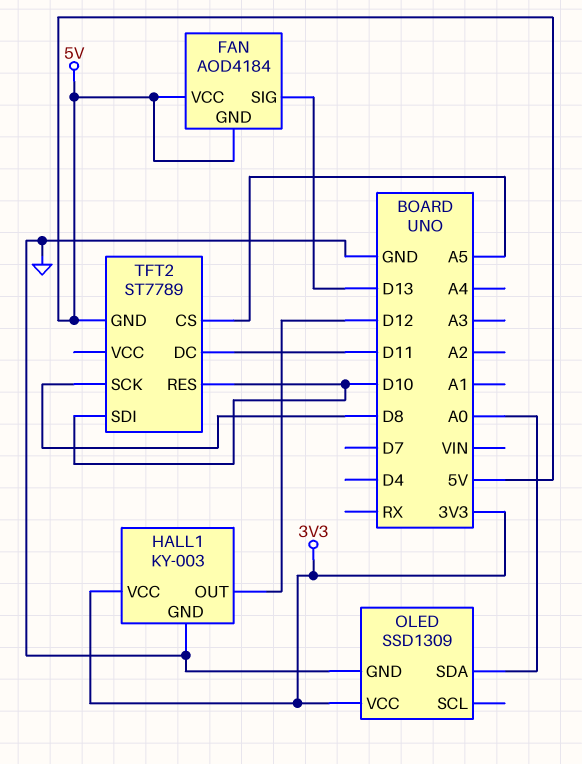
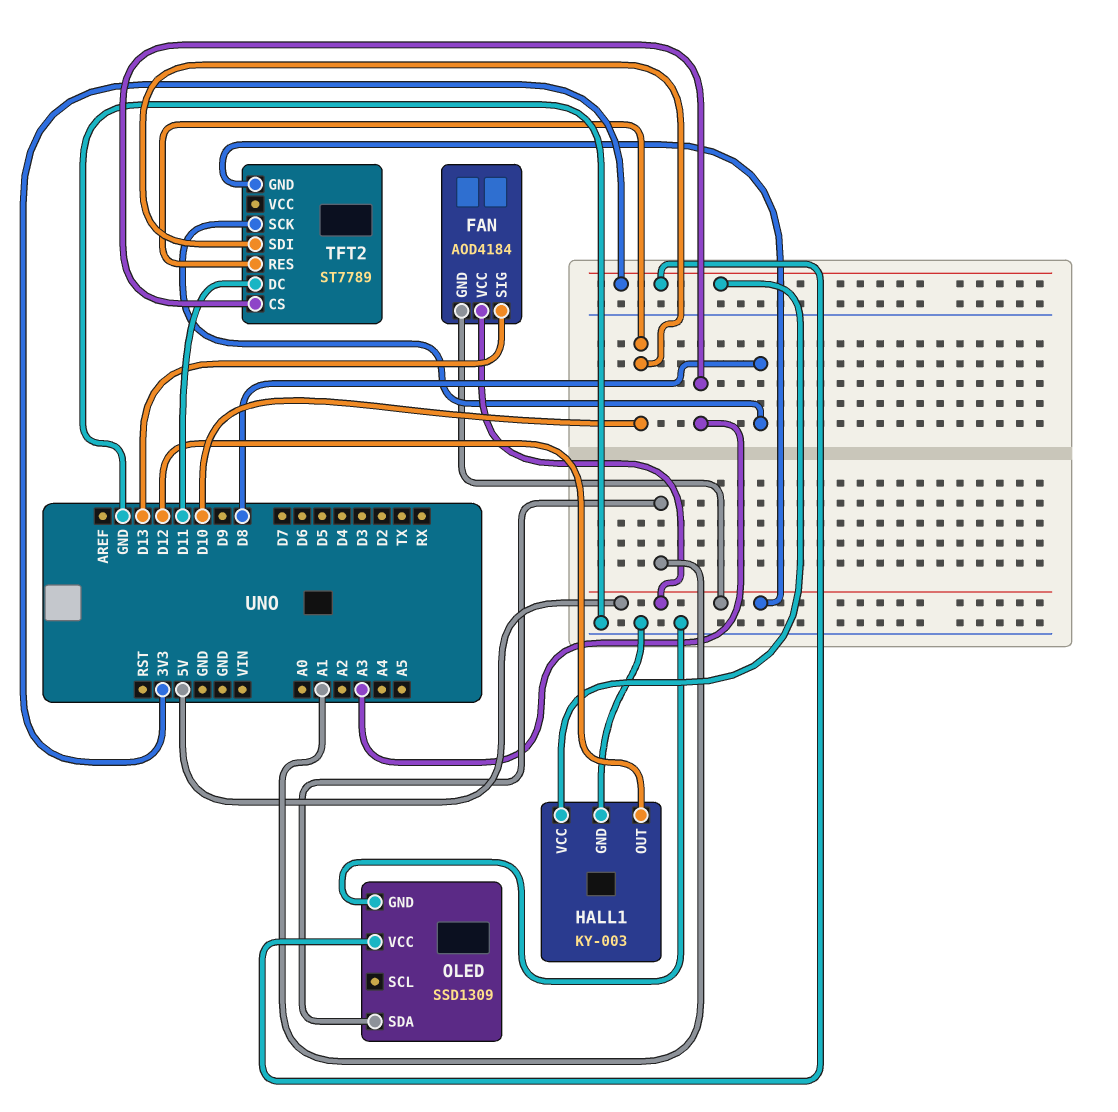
OLED pin SDA: A0 -> A1
TFT2 pin CS: A5 -> A3

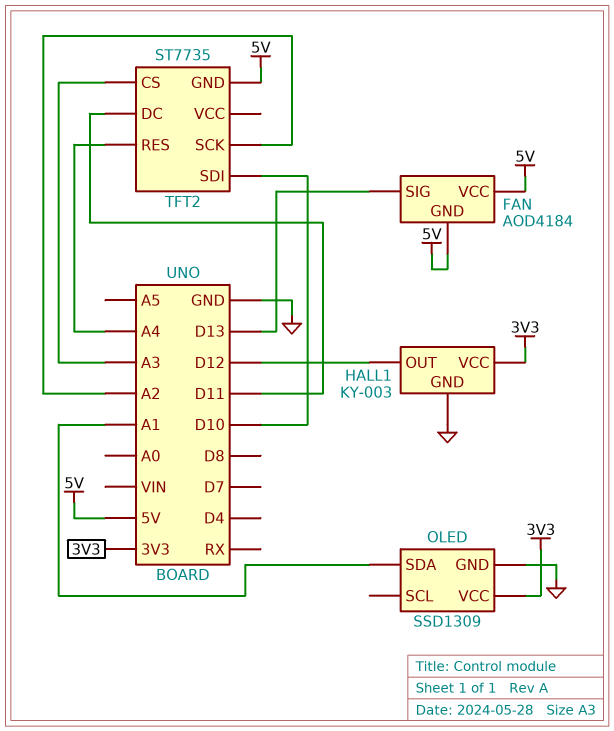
TFT2: ST7789 -> ST7735
TFT2 pin RES: D10 -> A4
TFT2 pin SCK: D8 -> A2

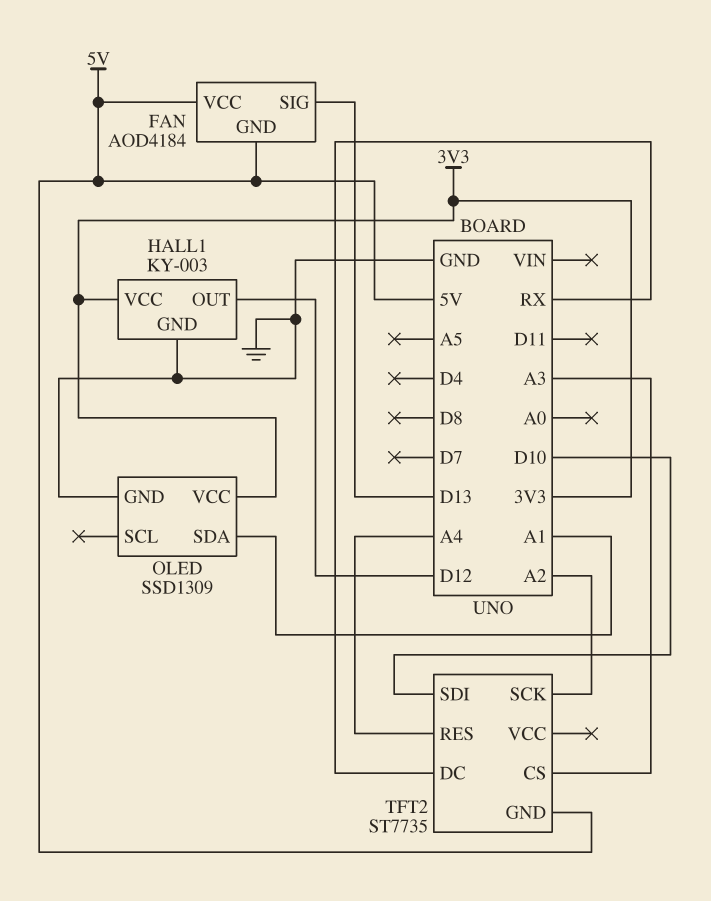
TFT2 pin DC: D11 -> RX

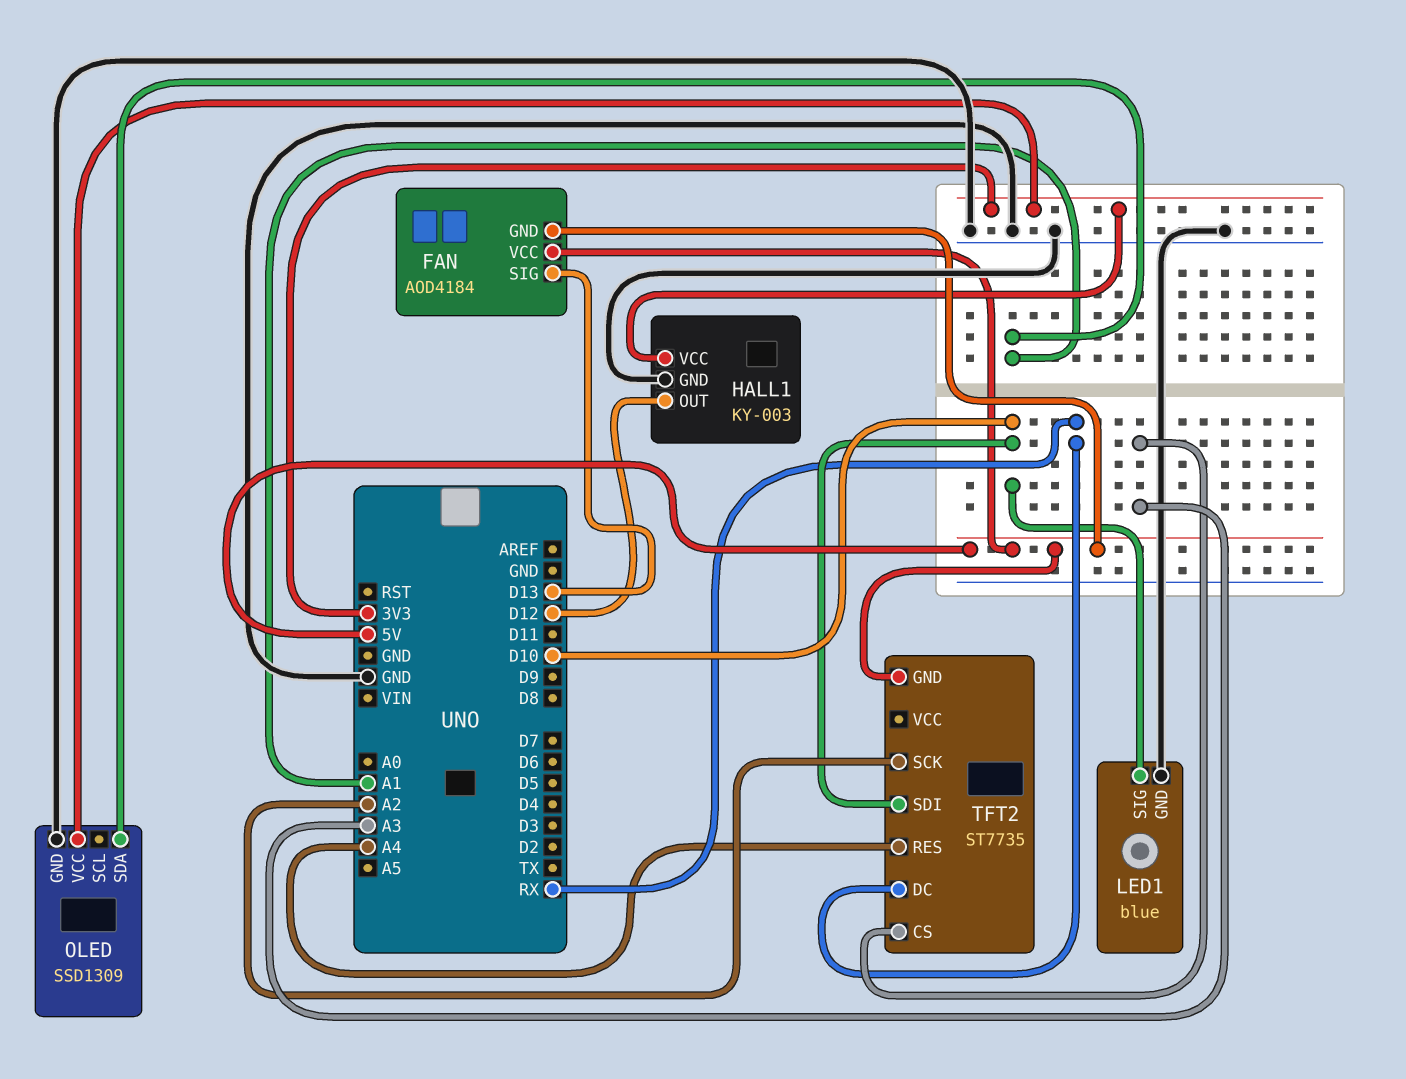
LED1: none -> blue
LED1 pin GND: none -> GND
LED1 pin SIG: none -> D10

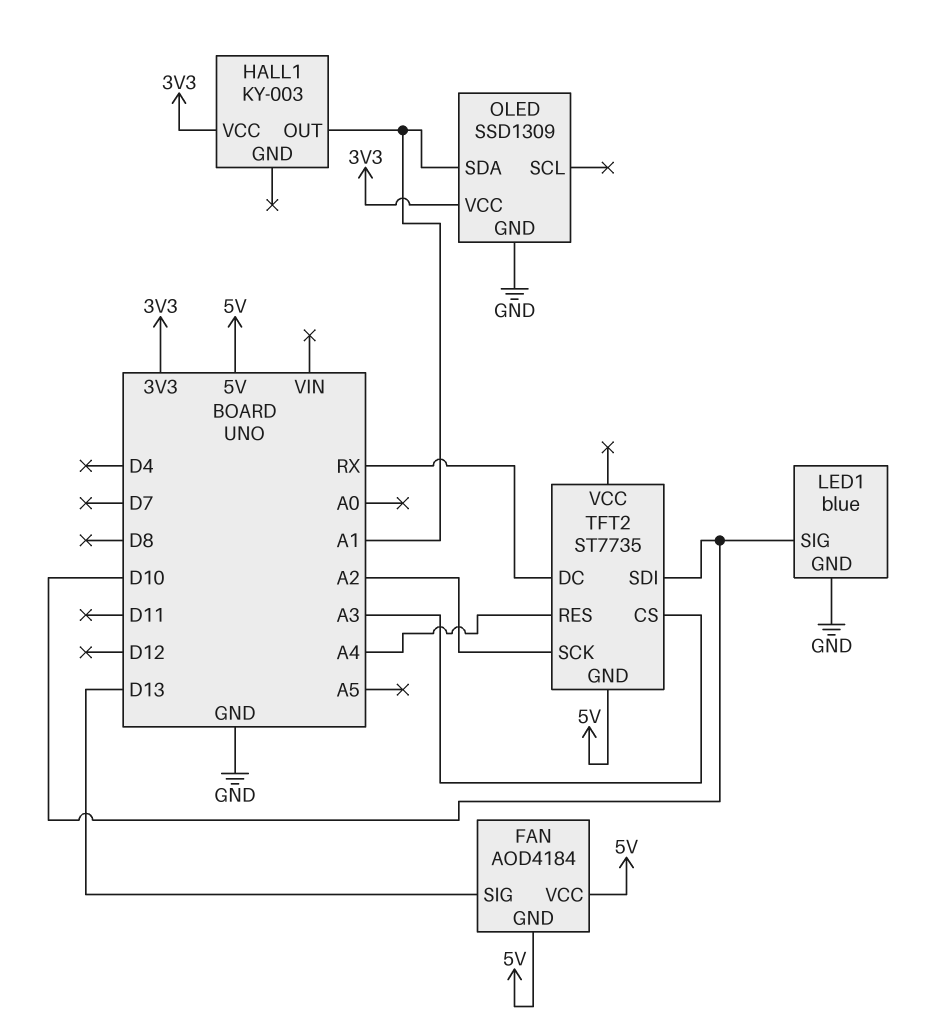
HALL1 pin GND: GND -> none
HALL1 pin OUT: D12 -> A1

